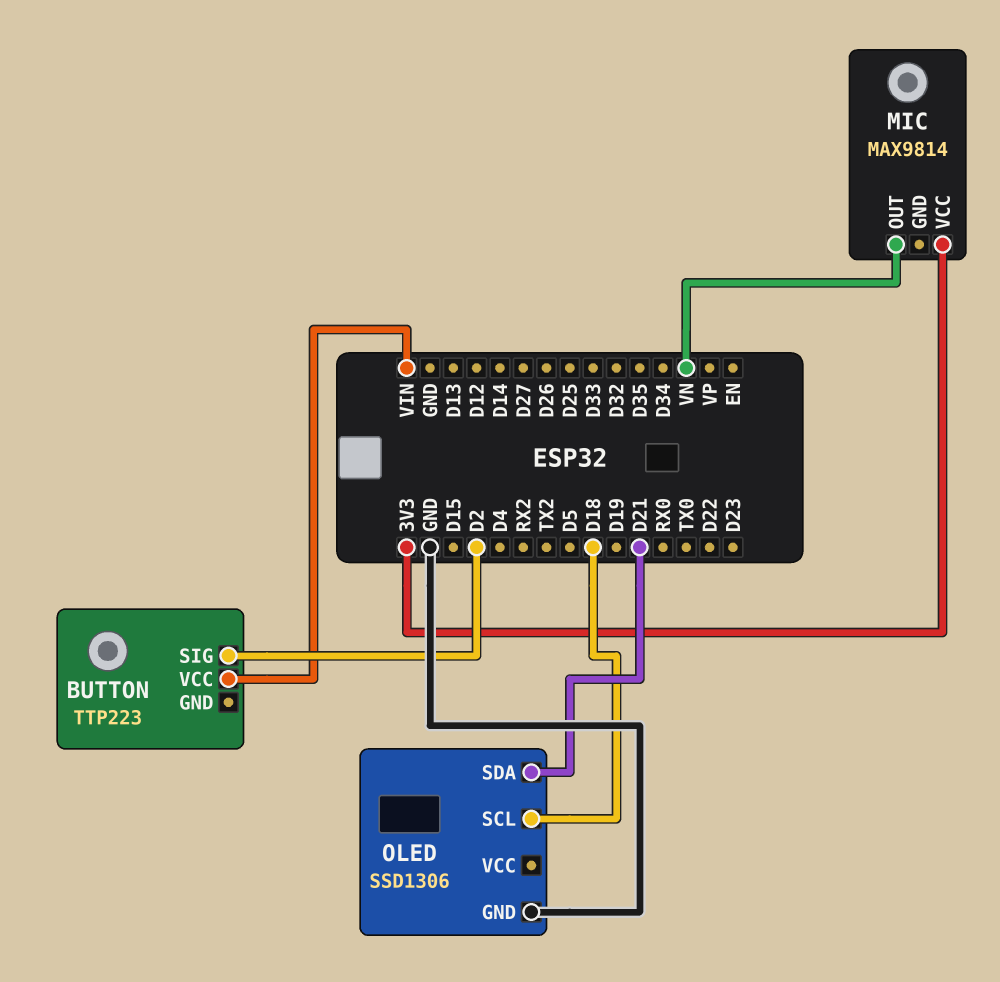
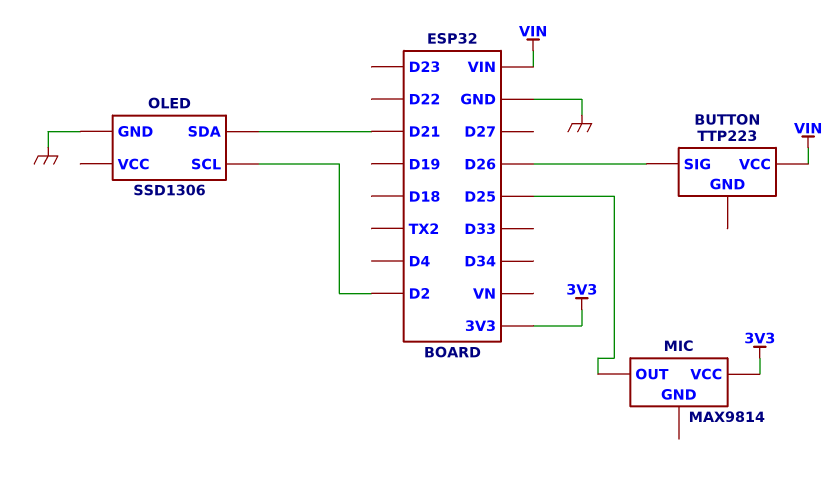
BUTTON pin SIG: D2 -> D26
MIC pin OUT: VN -> D25
OLED pin SCL: D18 -> D2

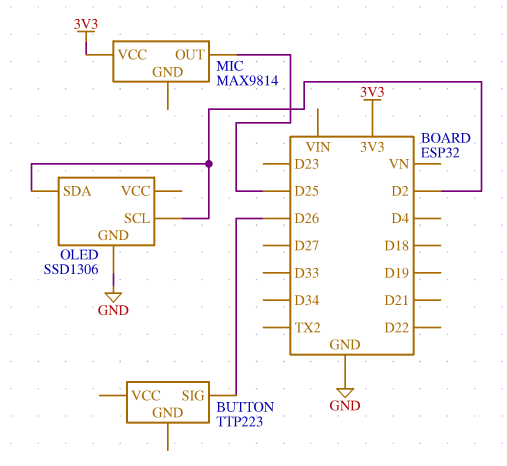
BUTTON pin VCC: VIN -> none
OLED pin SDA: D21 -> D2

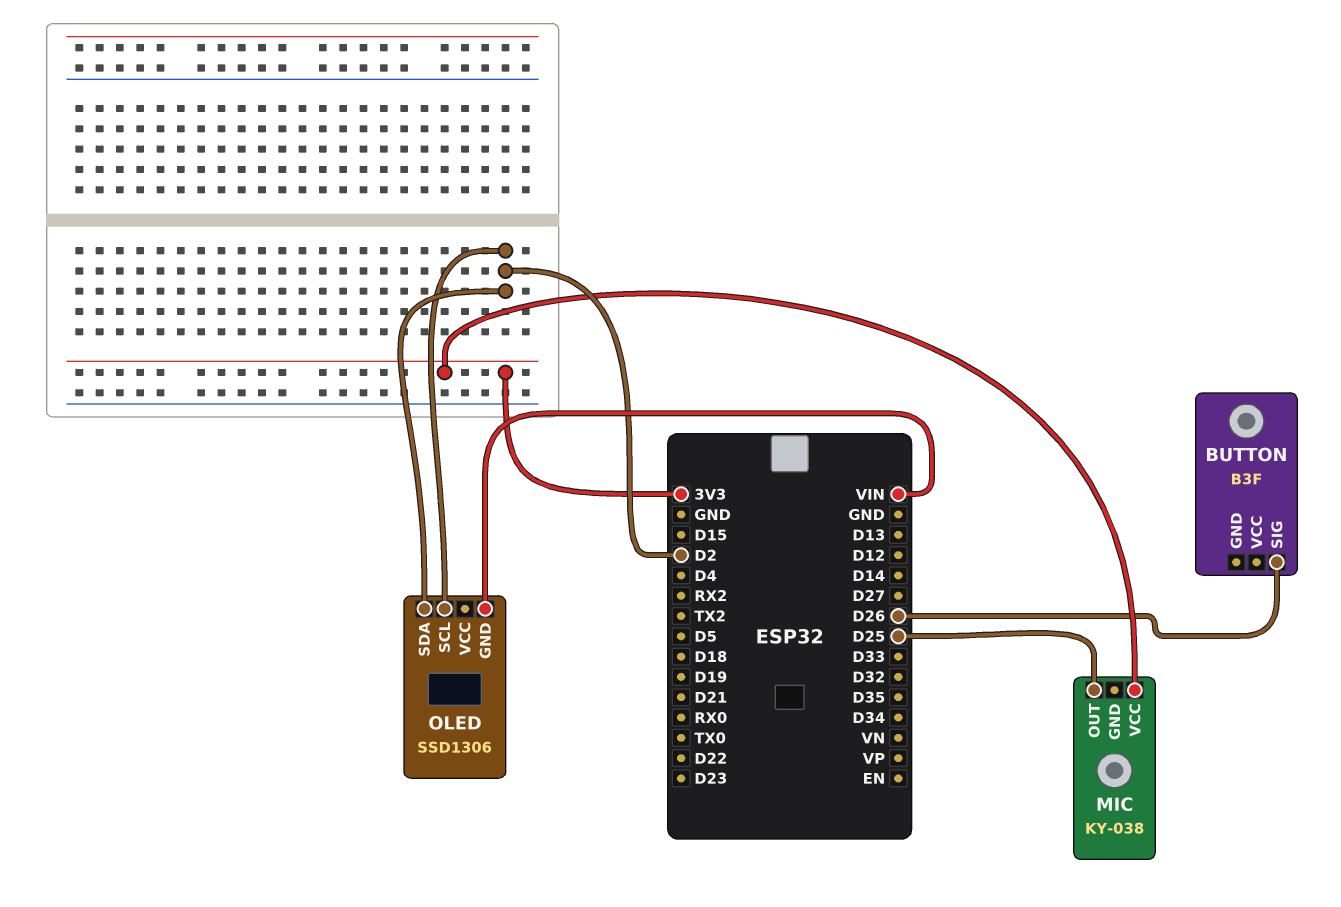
BUTTON: TTP223 -> B3F
MIC: MAX9814 -> KY-038
OLED pin GND: GND -> VIN

